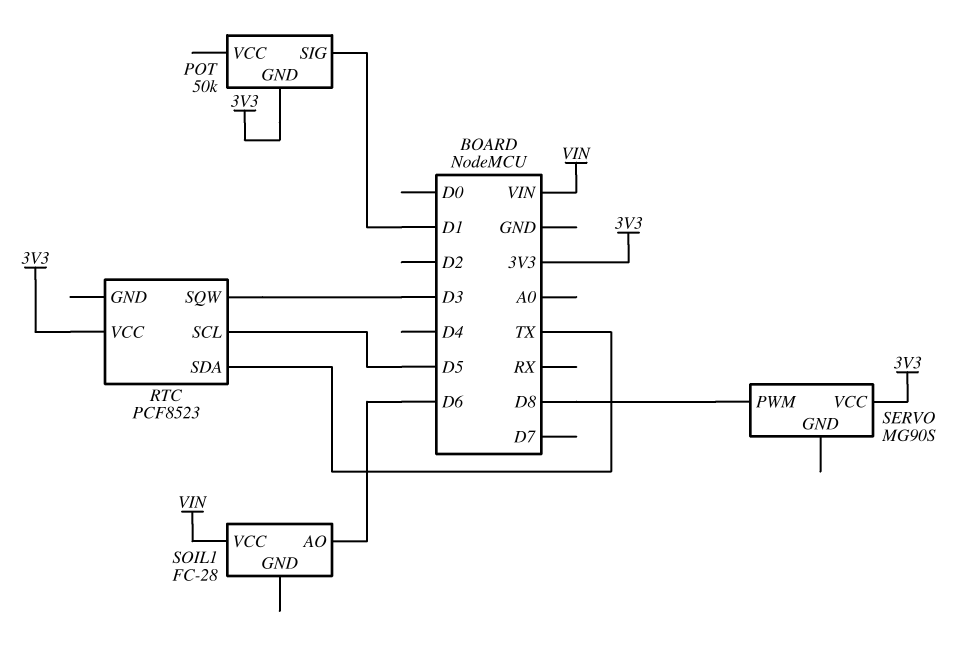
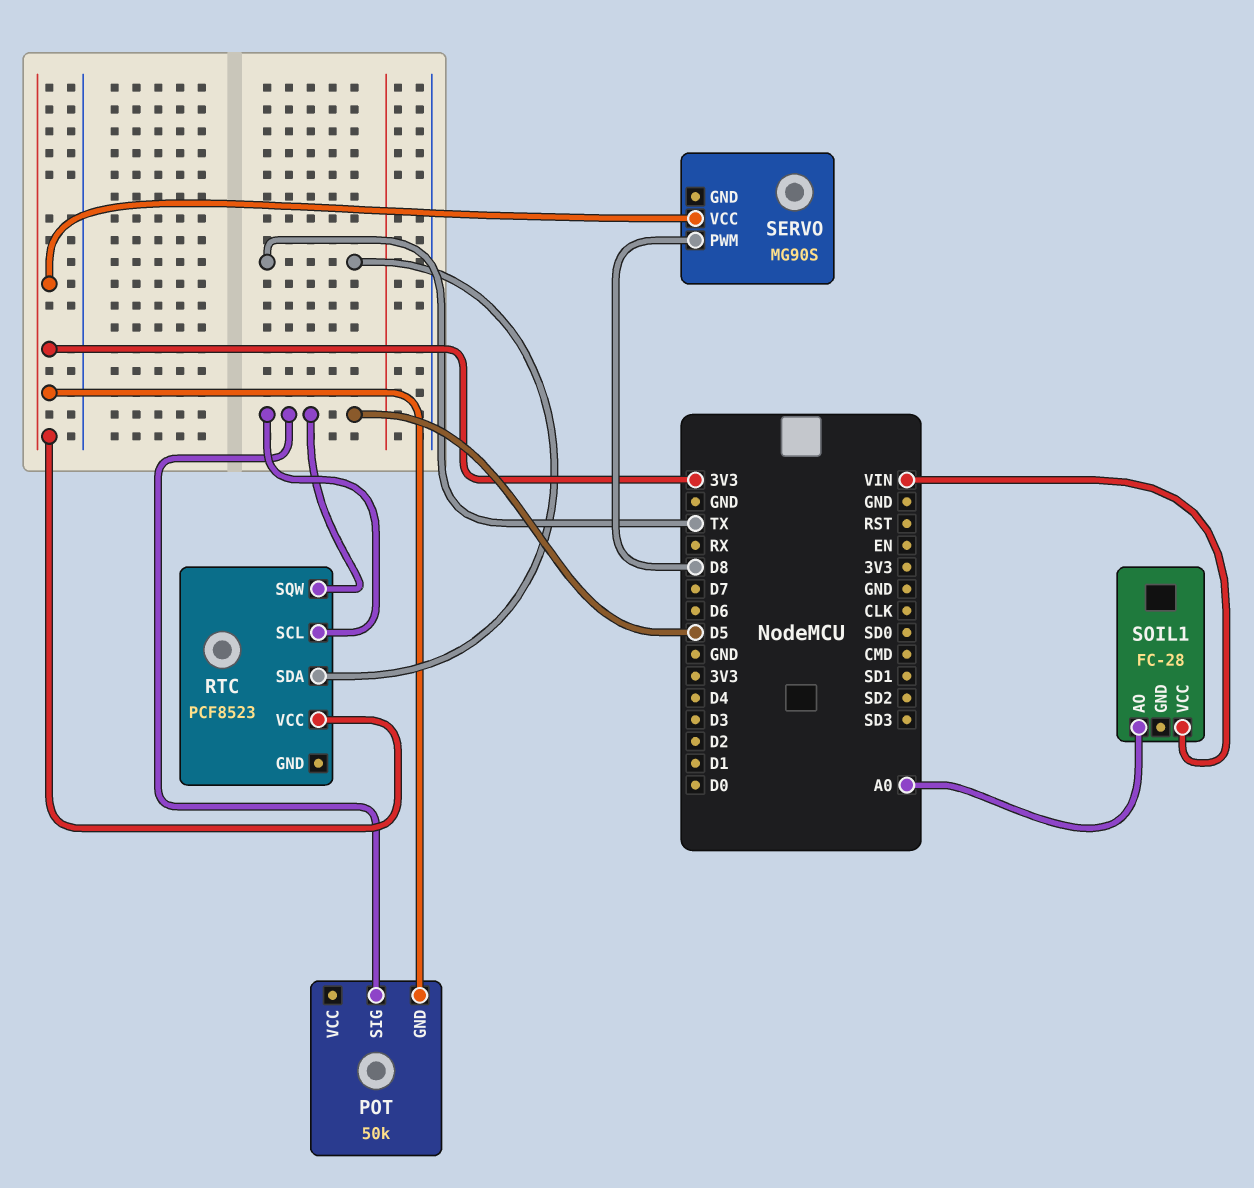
POT pin SIG: D1 -> D5
RTC pin SQW: D3 -> D5
SOIL1 pin AO: D6 -> A0

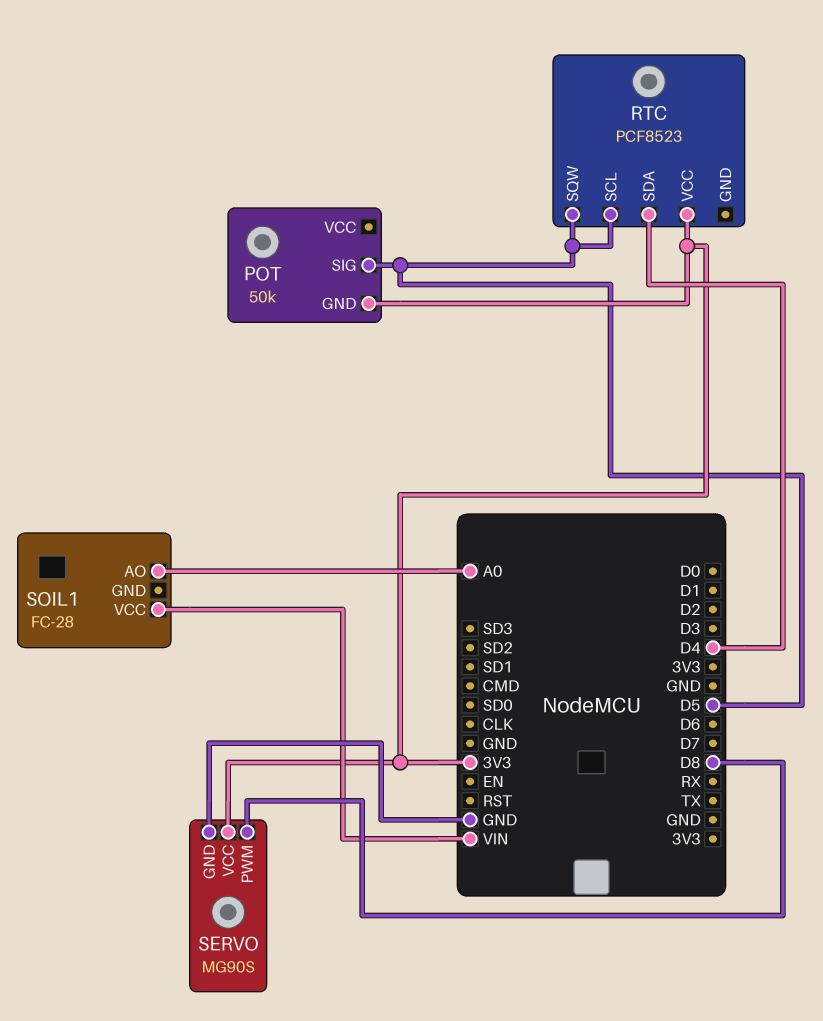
RTC pin SDA: TX -> D4
SERVO pin GND: none -> GND

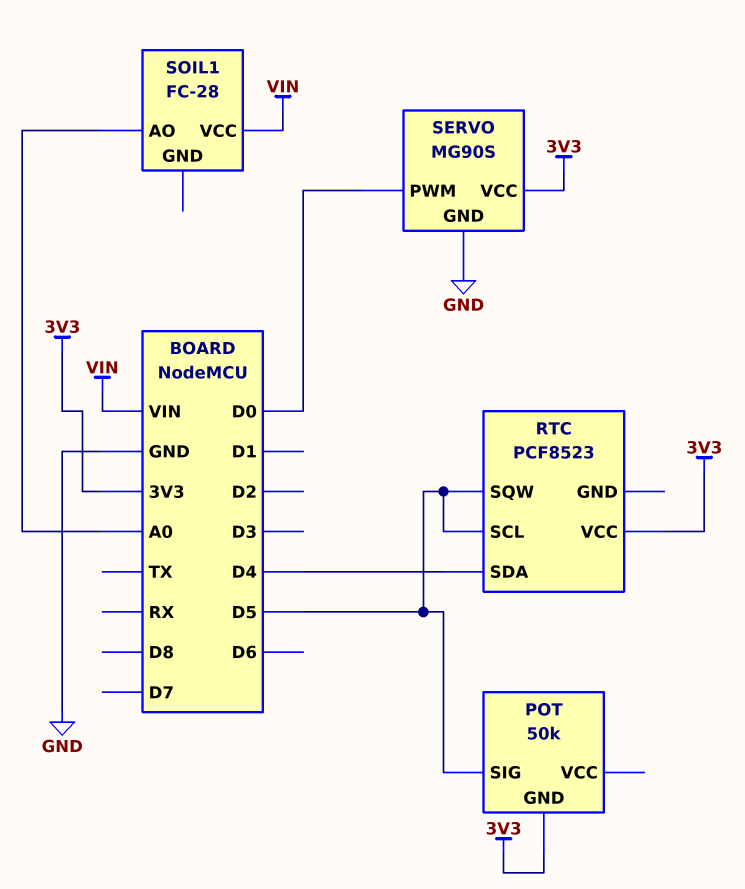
SERVO pin PWM: D8 -> D0

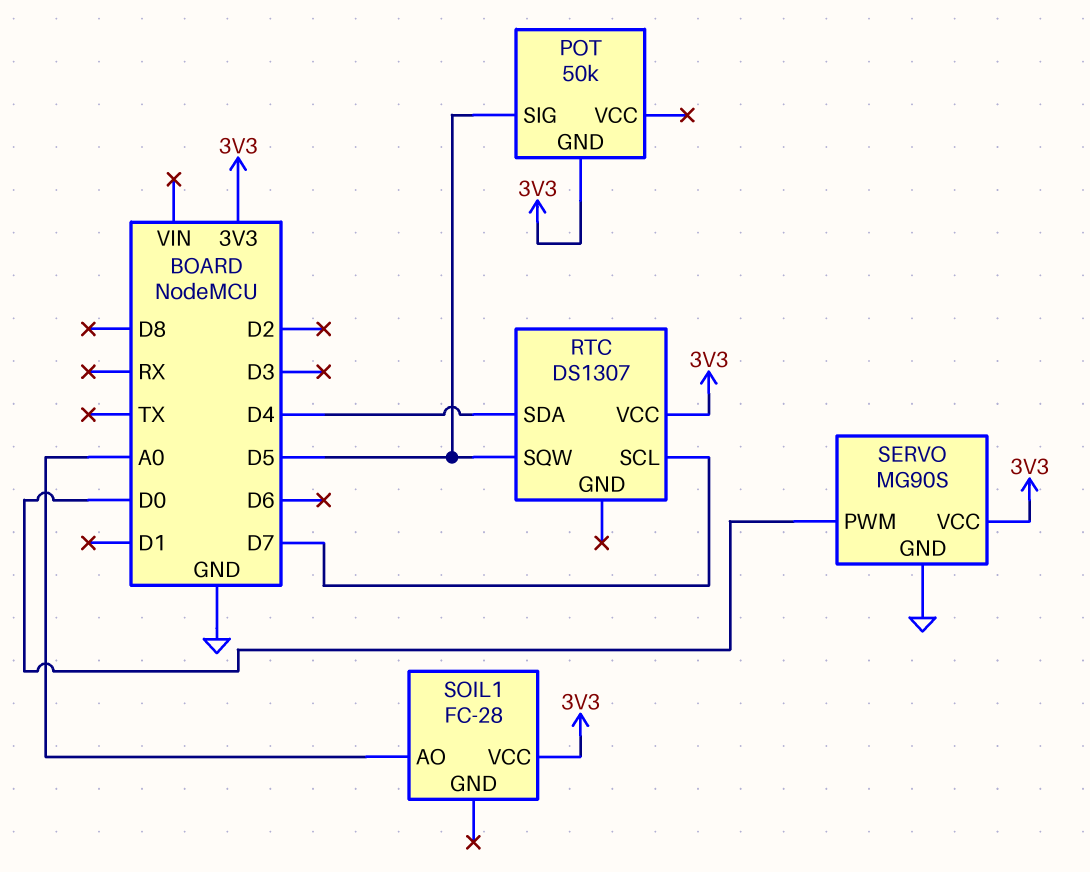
RTC: PCF8523 -> DS1307
RTC pin SCL: D5 -> D7
SOIL1 pin VCC: VIN -> 3V3

